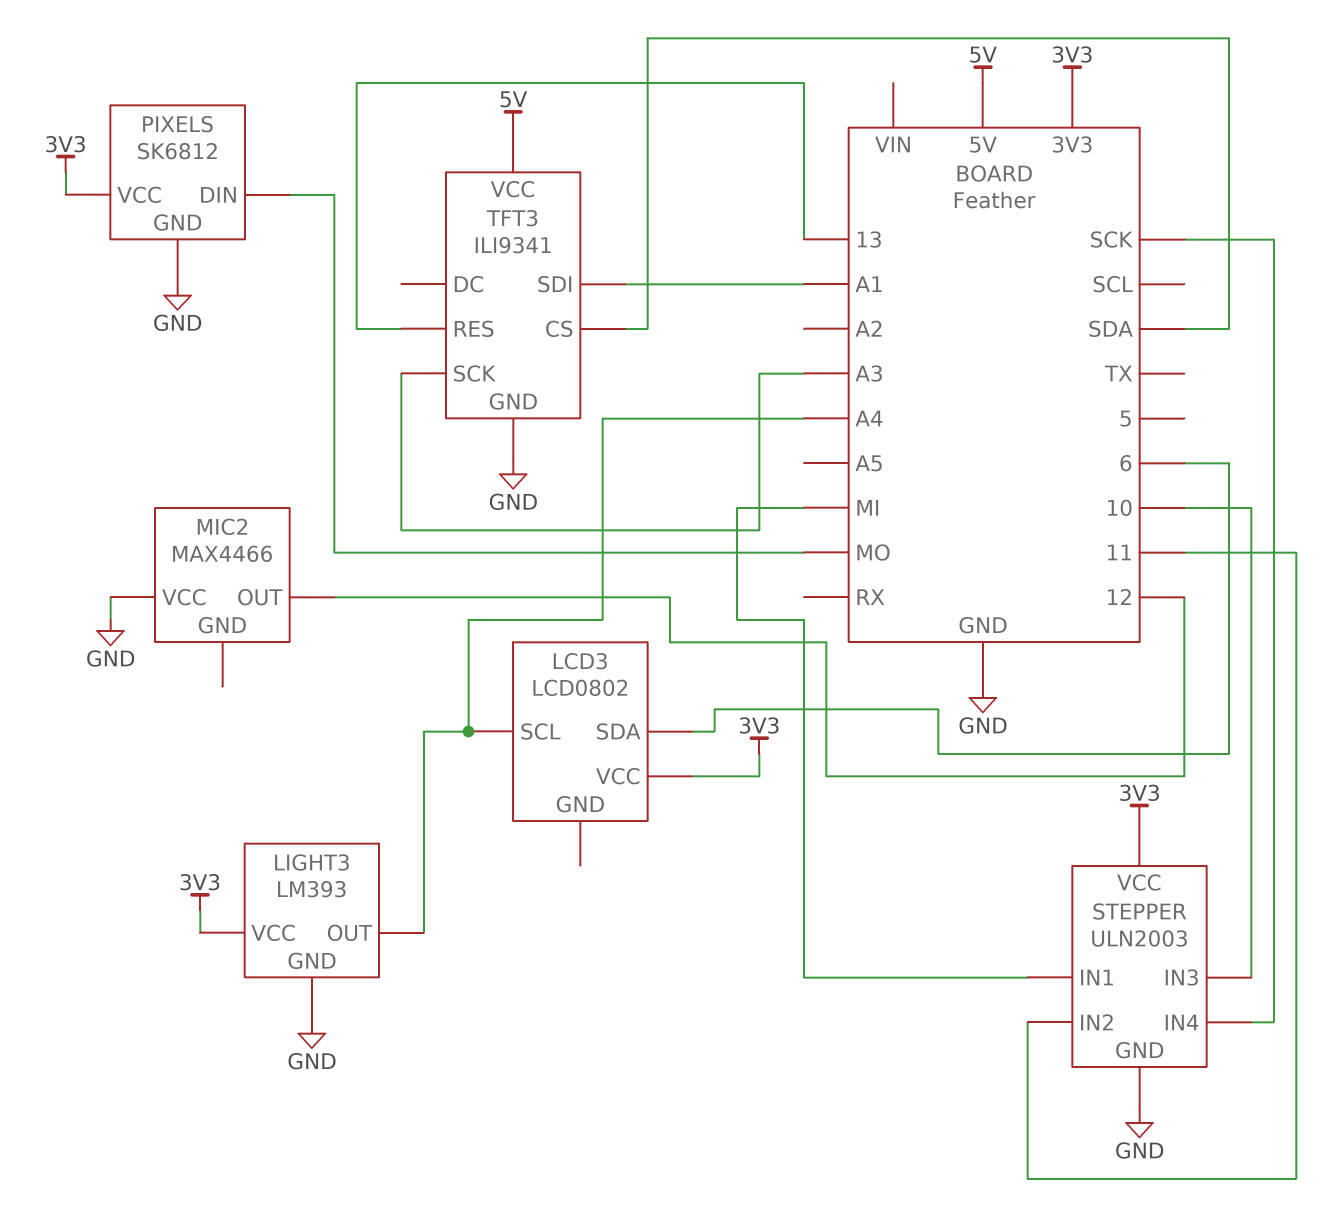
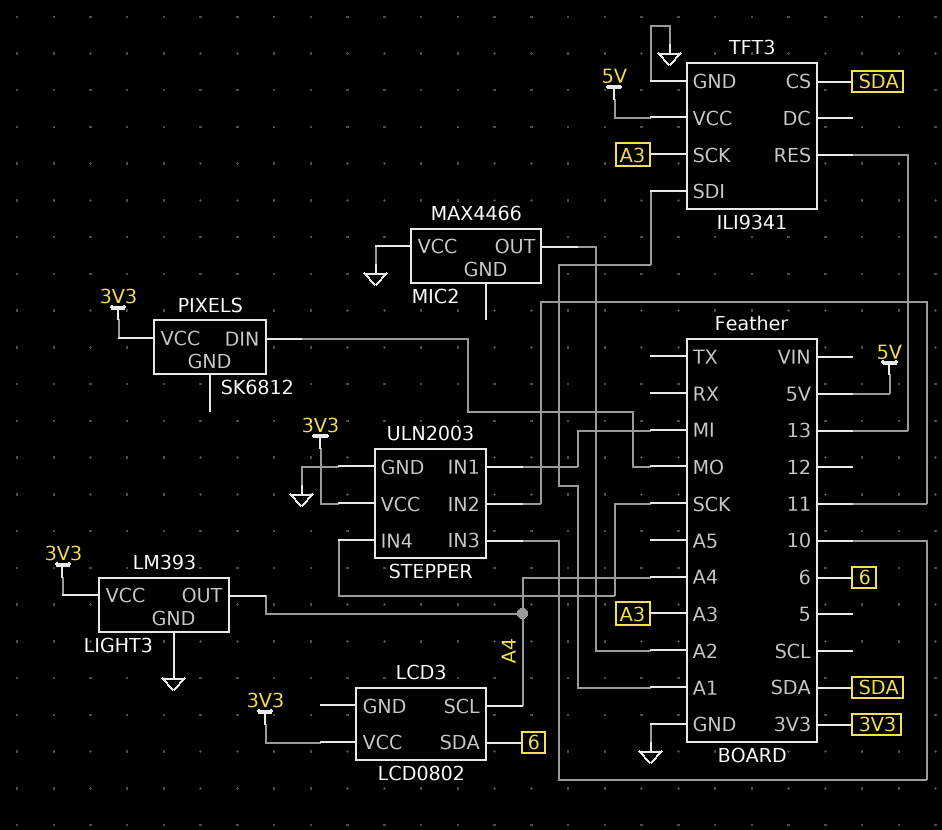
MIC2 pin OUT: 12 -> A2
PIXELS pin GND: GND -> none

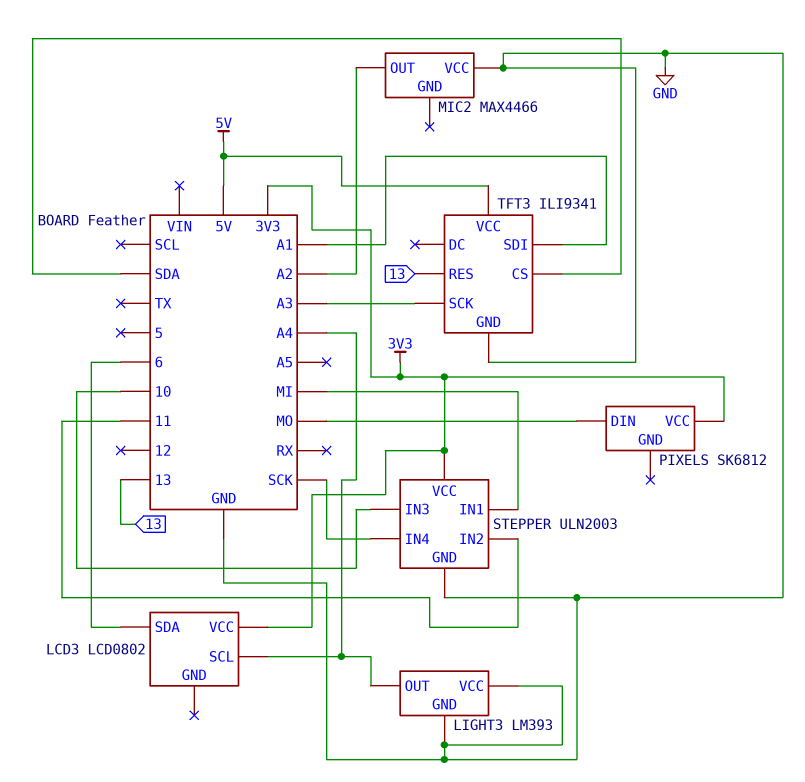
LIGHT3 pin VCC: 3V3 -> GND

